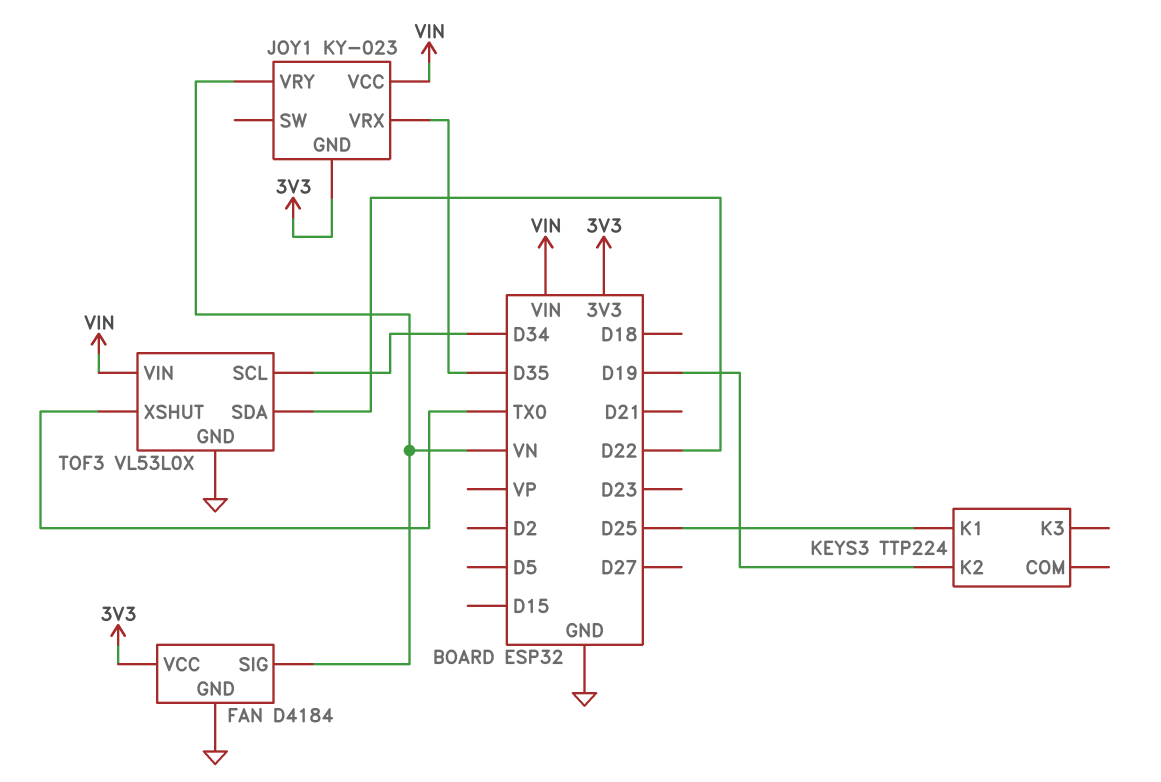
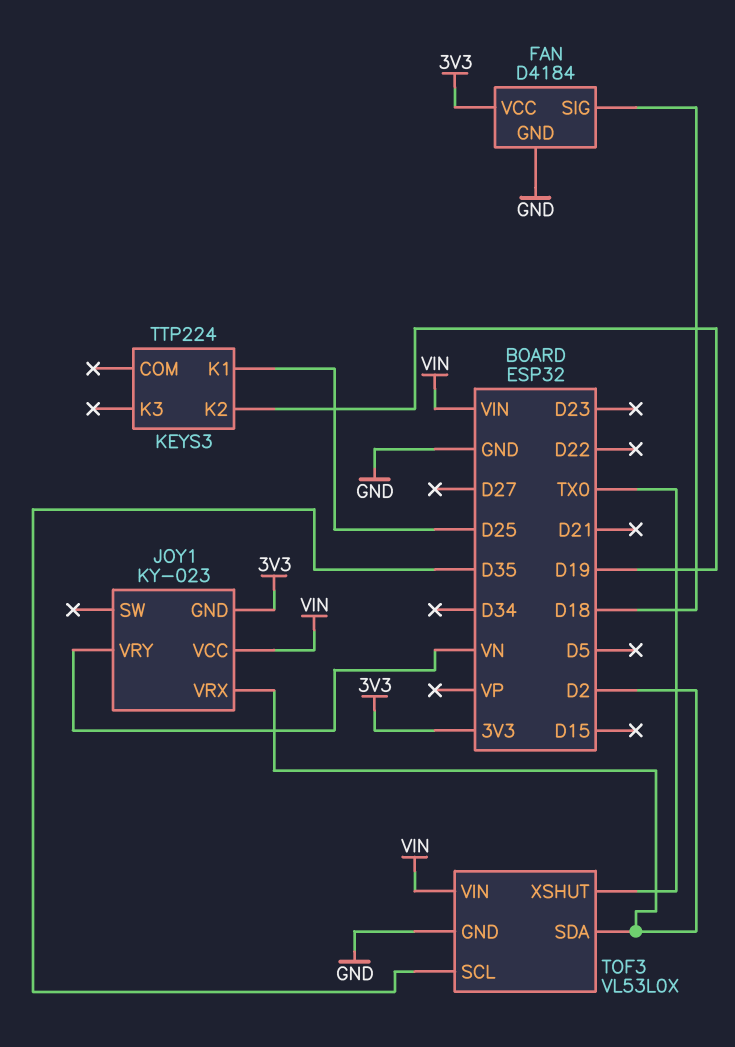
FAN pin SIG: VN -> D18
JOY1 pin VRX: D35 -> D2
TOF3 pin SCL: D34 -> D35
TOF3 pin SDA: D22 -> D2

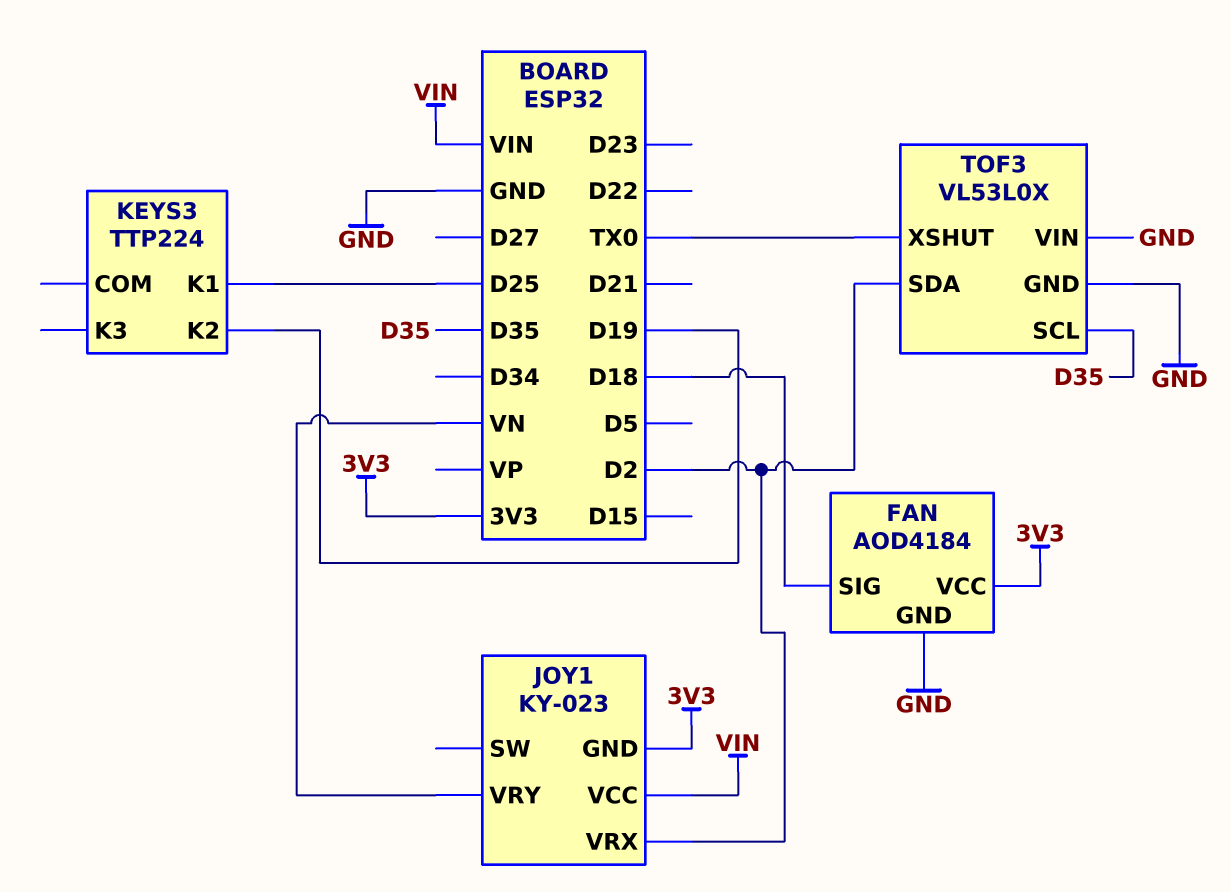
FAN: D4184 -> AOD4184
TOF3 pin VIN: VIN -> GND

